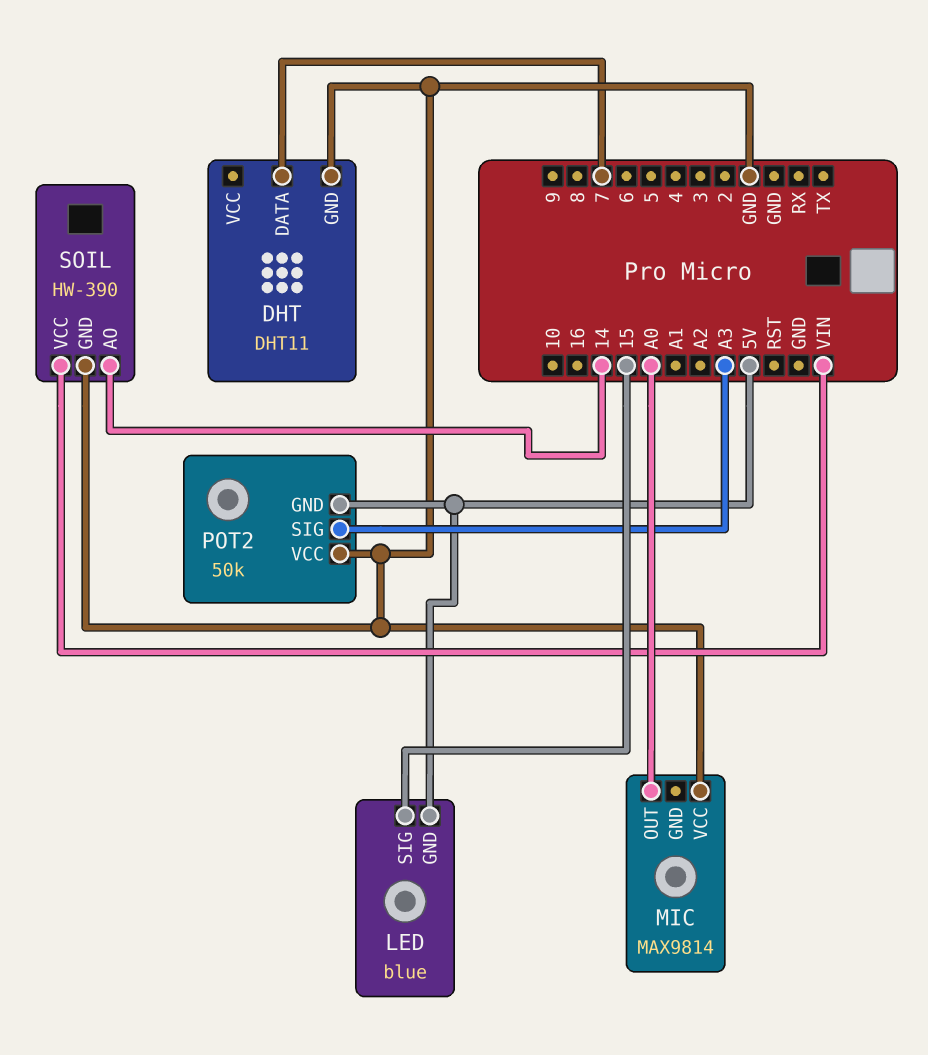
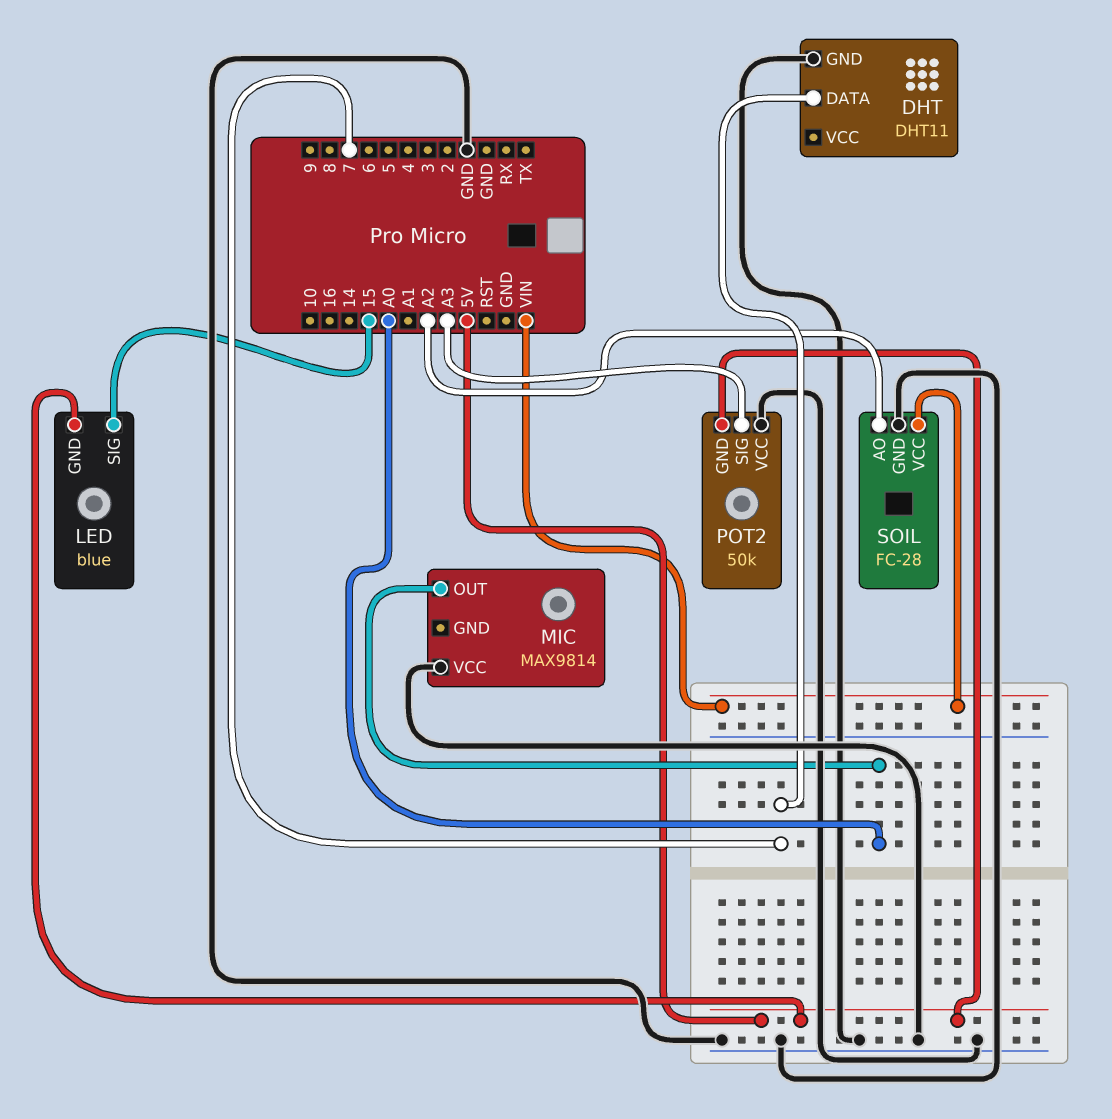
SOIL: HW-390 -> FC-28
SOIL pin AO: 14 -> A2

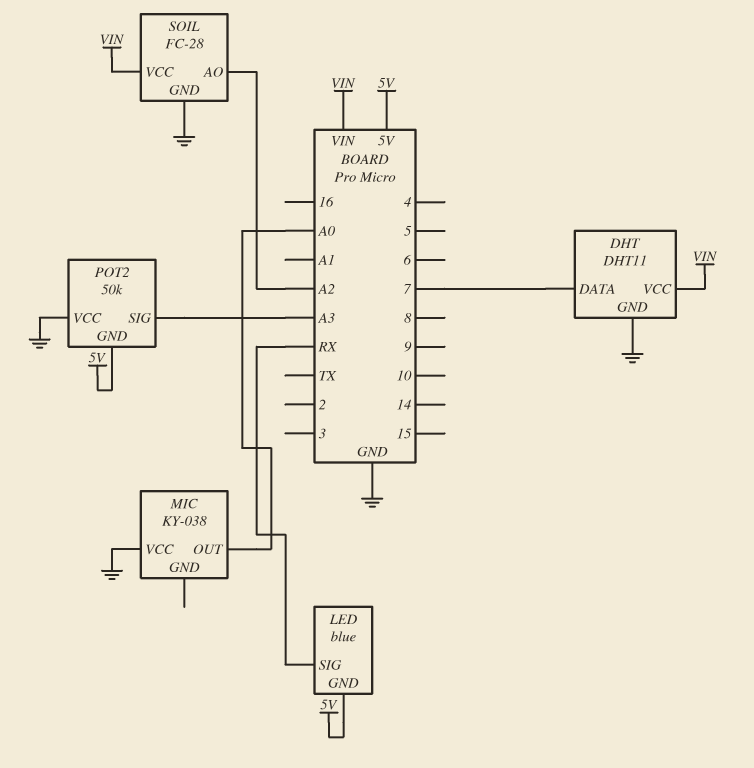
DHT pin VCC: none -> VIN
LED pin SIG: 15 -> RX
MIC: MAX9814 -> KY-038

